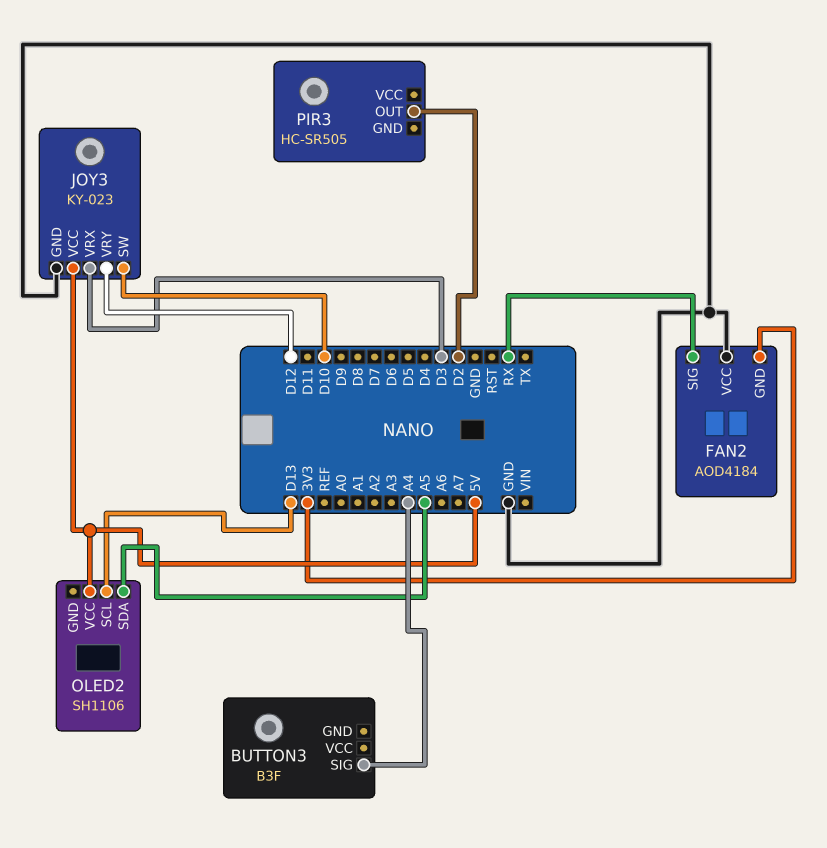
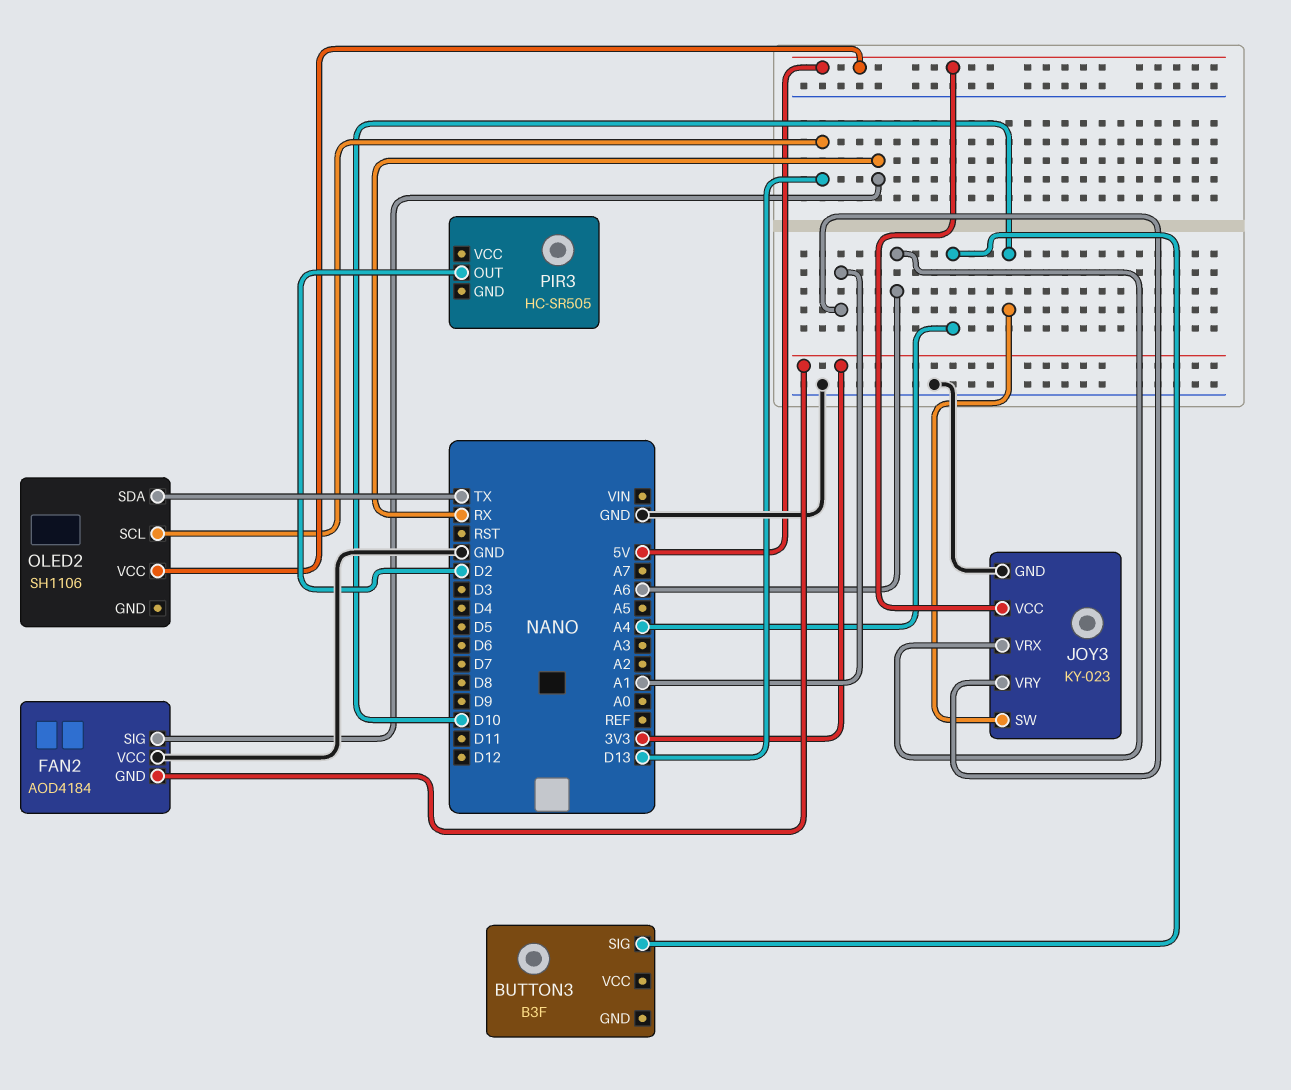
JOY3 pin VRX: D3 -> A6
JOY3 pin VRY: D12 -> A1
OLED2 pin SDA: A5 -> TX

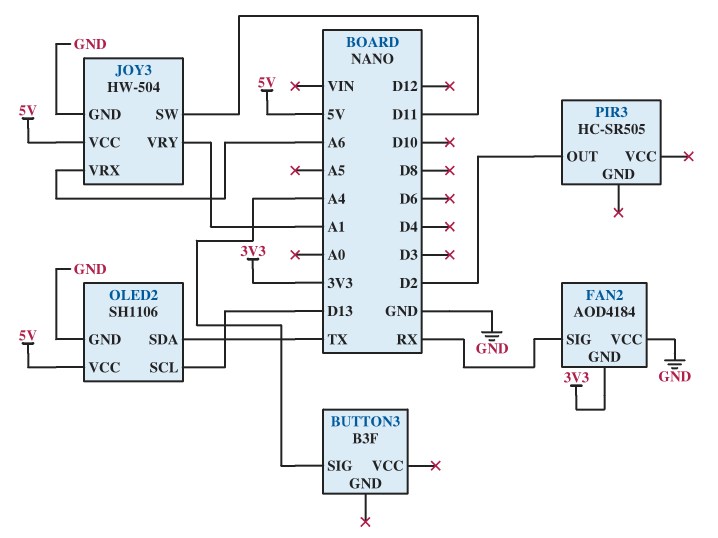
JOY3: KY-023 -> HW-504
JOY3 pin SW: D10 -> D11
OLED2 pin GND: none -> GND

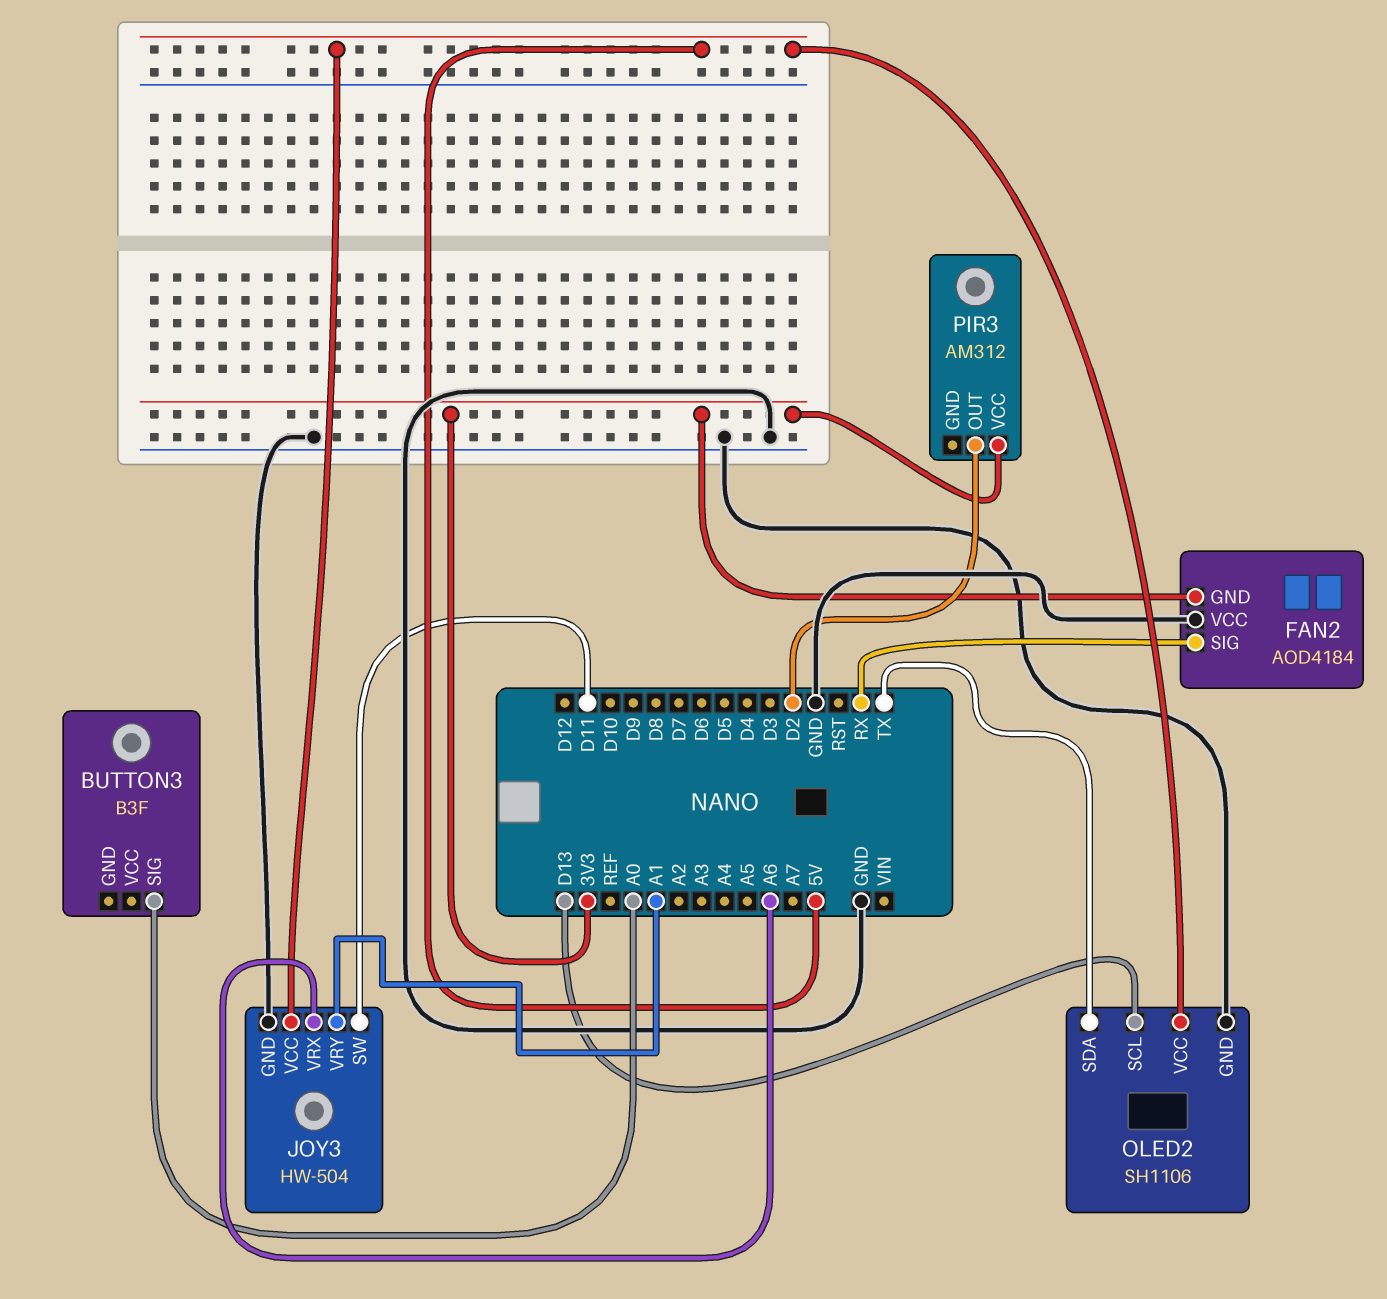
BUTTON3 pin SIG: A4 -> A0
PIR3: HC-SR505 -> AM312
PIR3 pin VCC: none -> 3V3

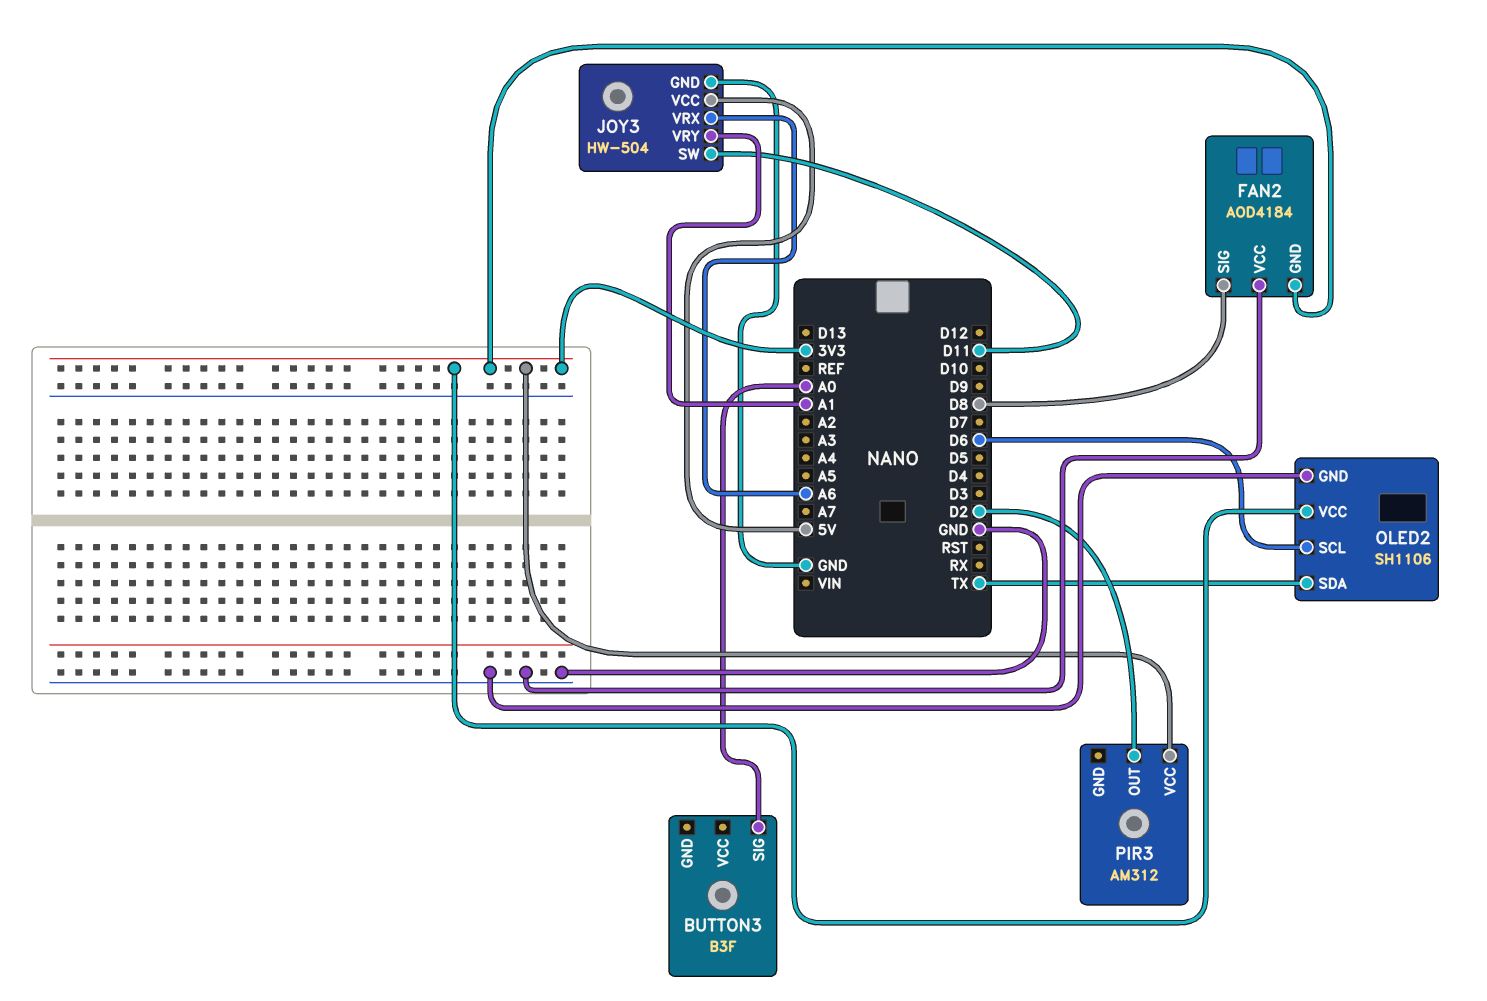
FAN2 pin SIG: RX -> D8
OLED2 pin SCL: D13 -> D6
OLED2 pin VCC: 5V -> 3V3

